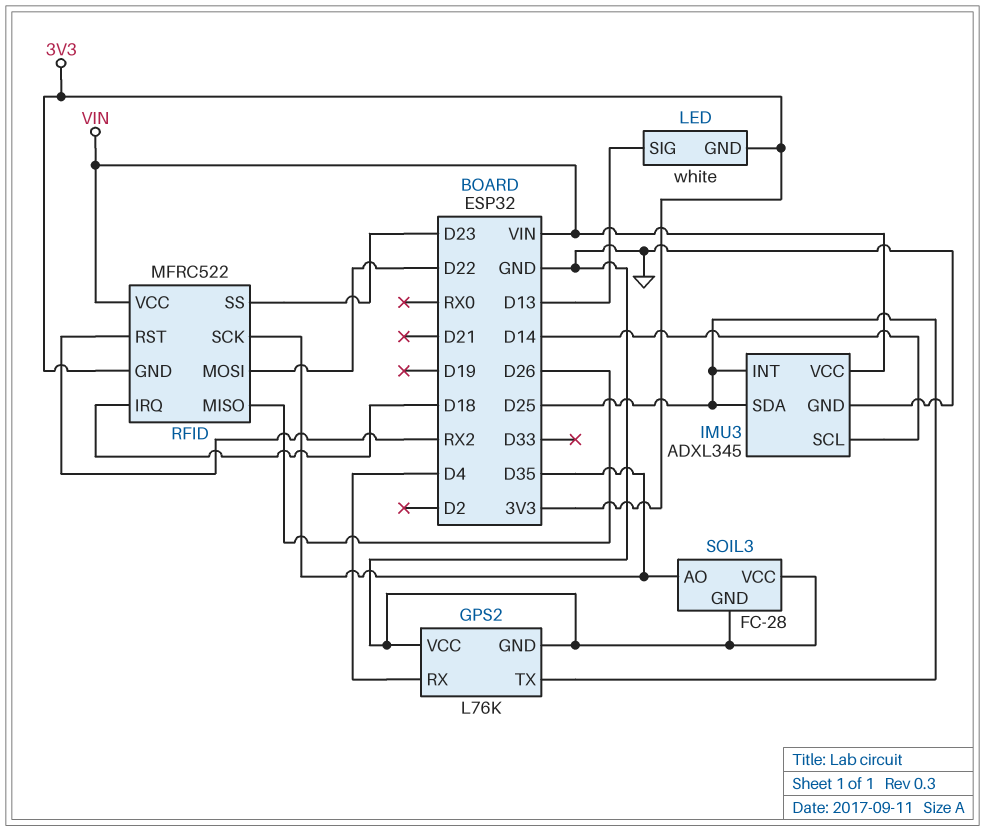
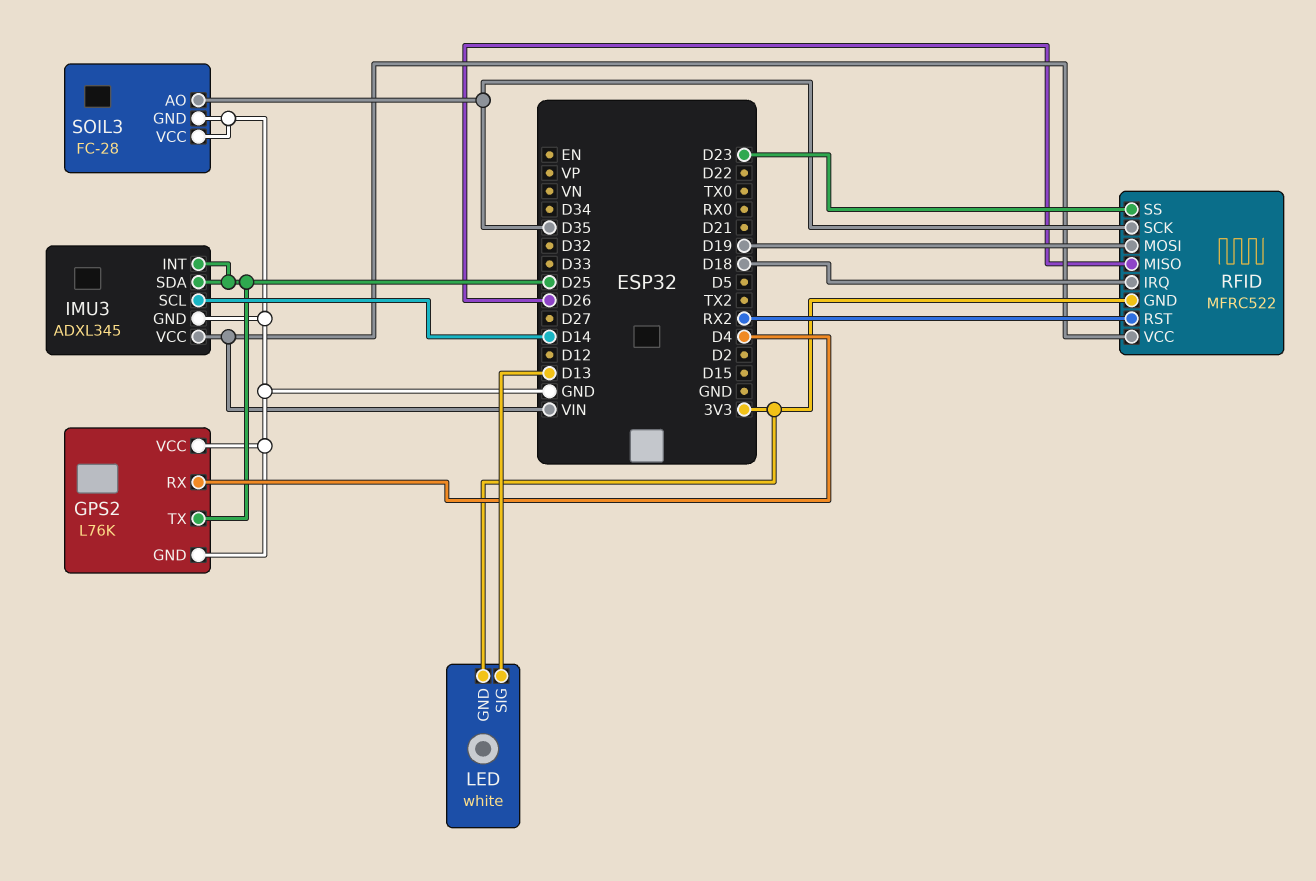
RFID pin MOSI: D22 -> D19

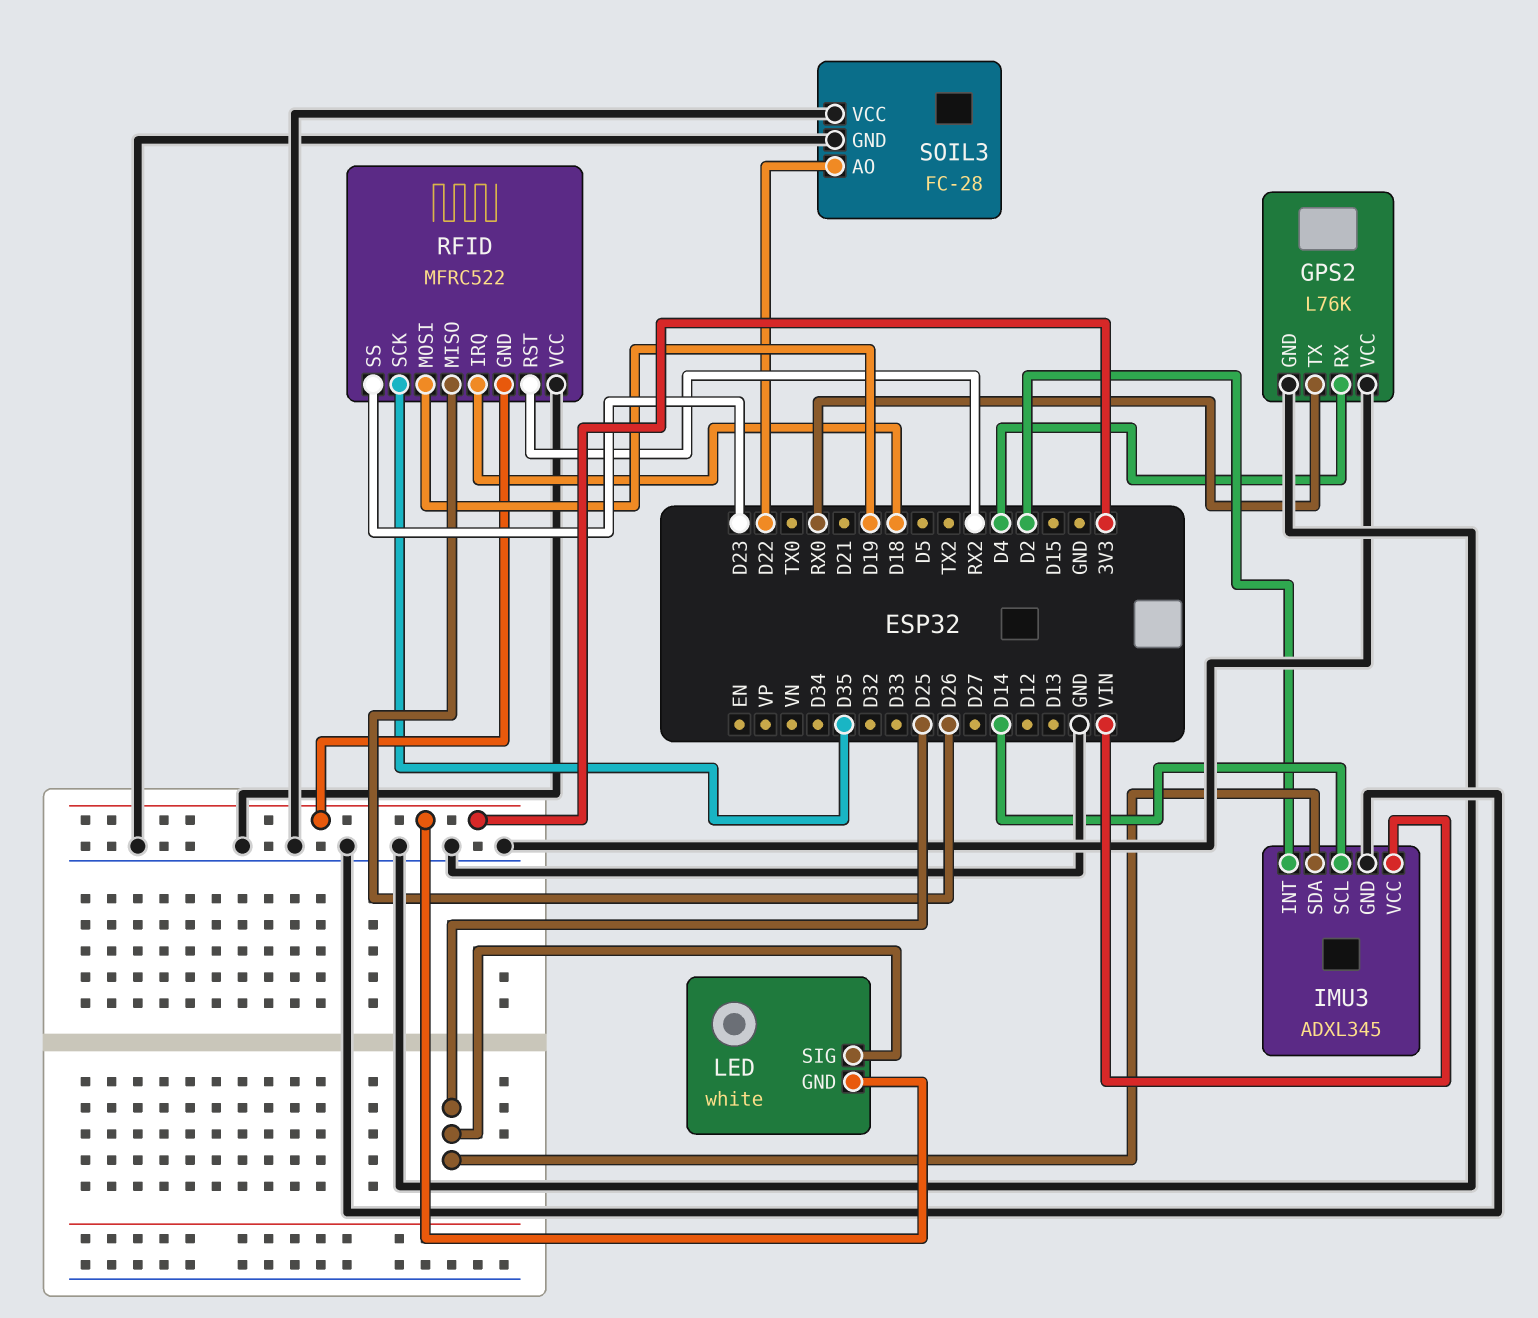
GPS2 pin TX: D25 -> RX0
IMU3 pin INT: D25 -> D2
LED pin SIG: D13 -> D25
RFID pin VCC: VIN -> GND
SOIL3 pin AO: D35 -> D22

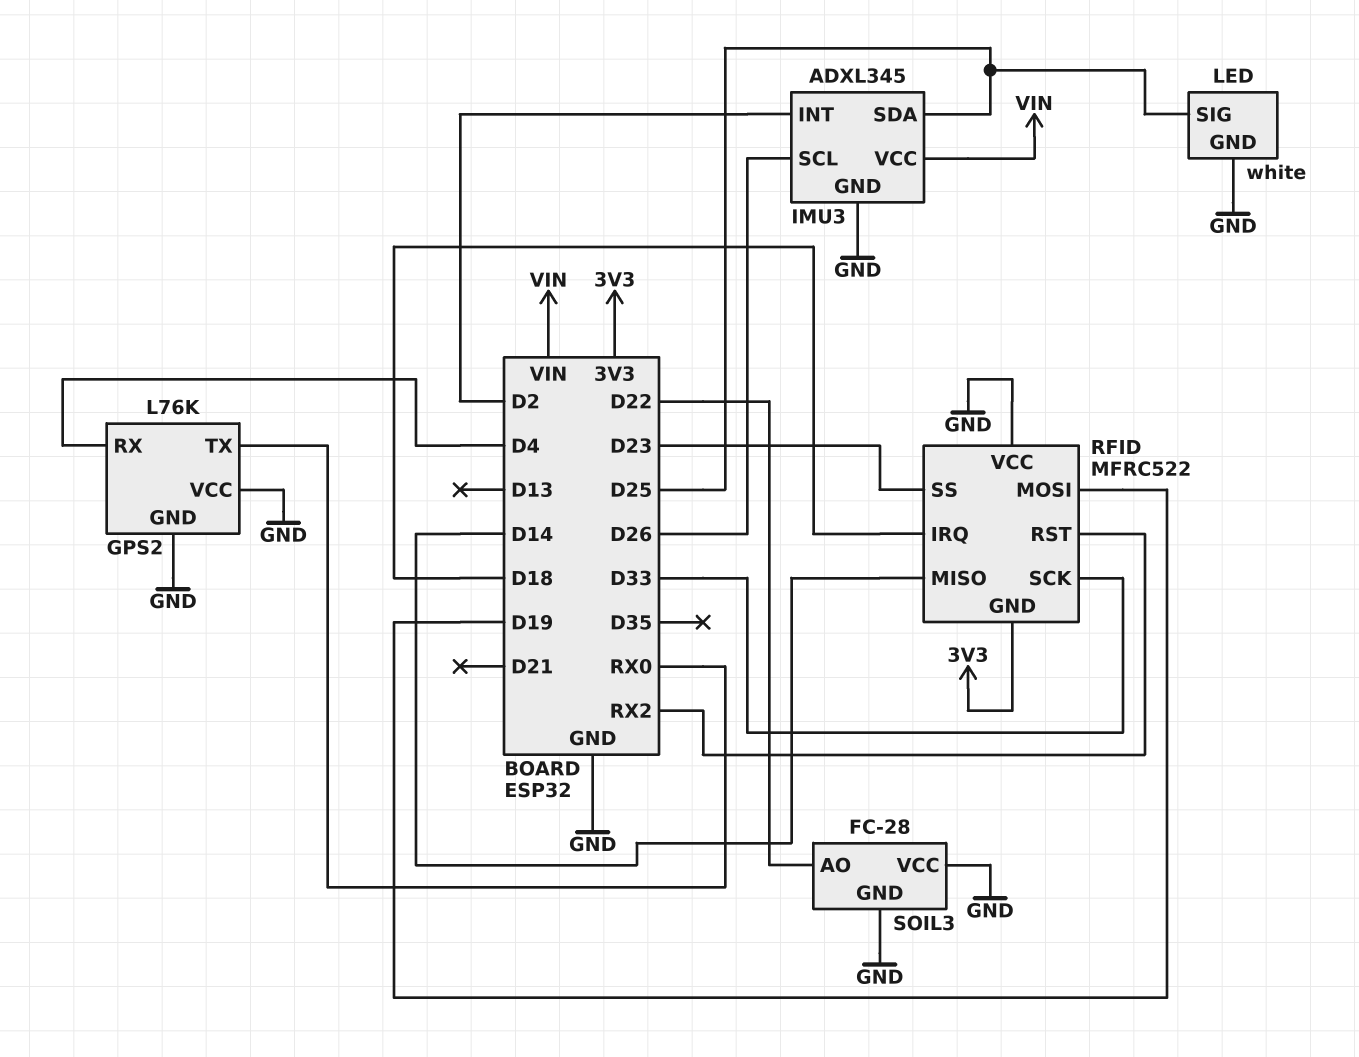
IMU3 pin SCL: D14 -> D26
LED pin GND: 3V3 -> GND
RFID pin MISO: D26 -> D14
RFID pin SCK: D35 -> D33

